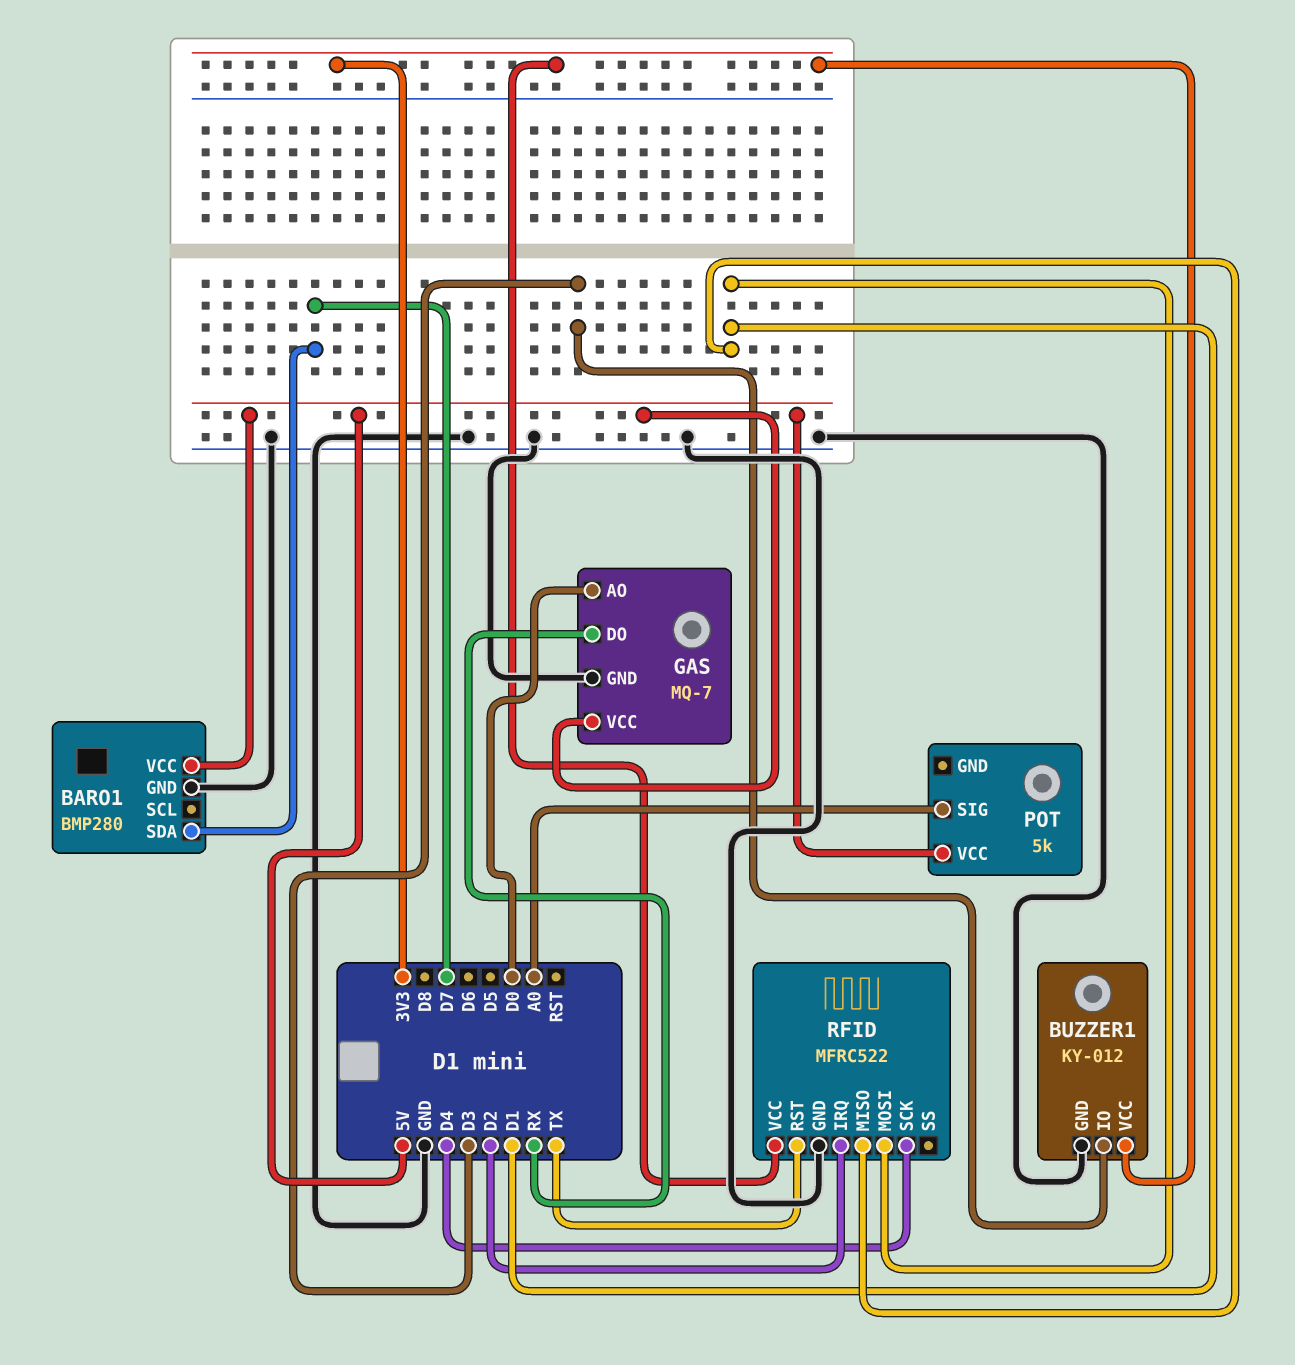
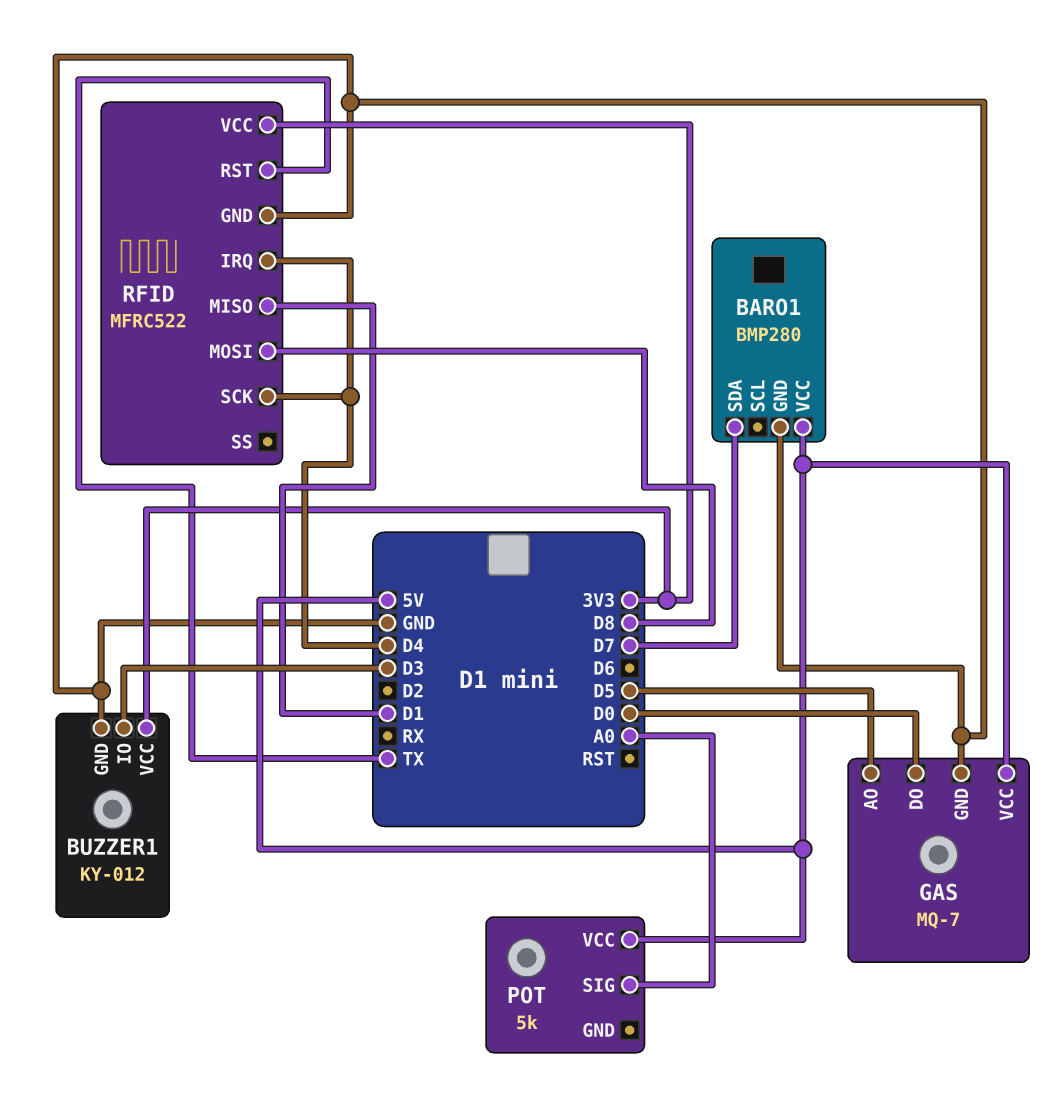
GAS pin AO: D0 -> D5
GAS pin DO: RX -> D0
RFID pin IRQ: D2 -> D4
RFID pin MOSI: D1 -> D8

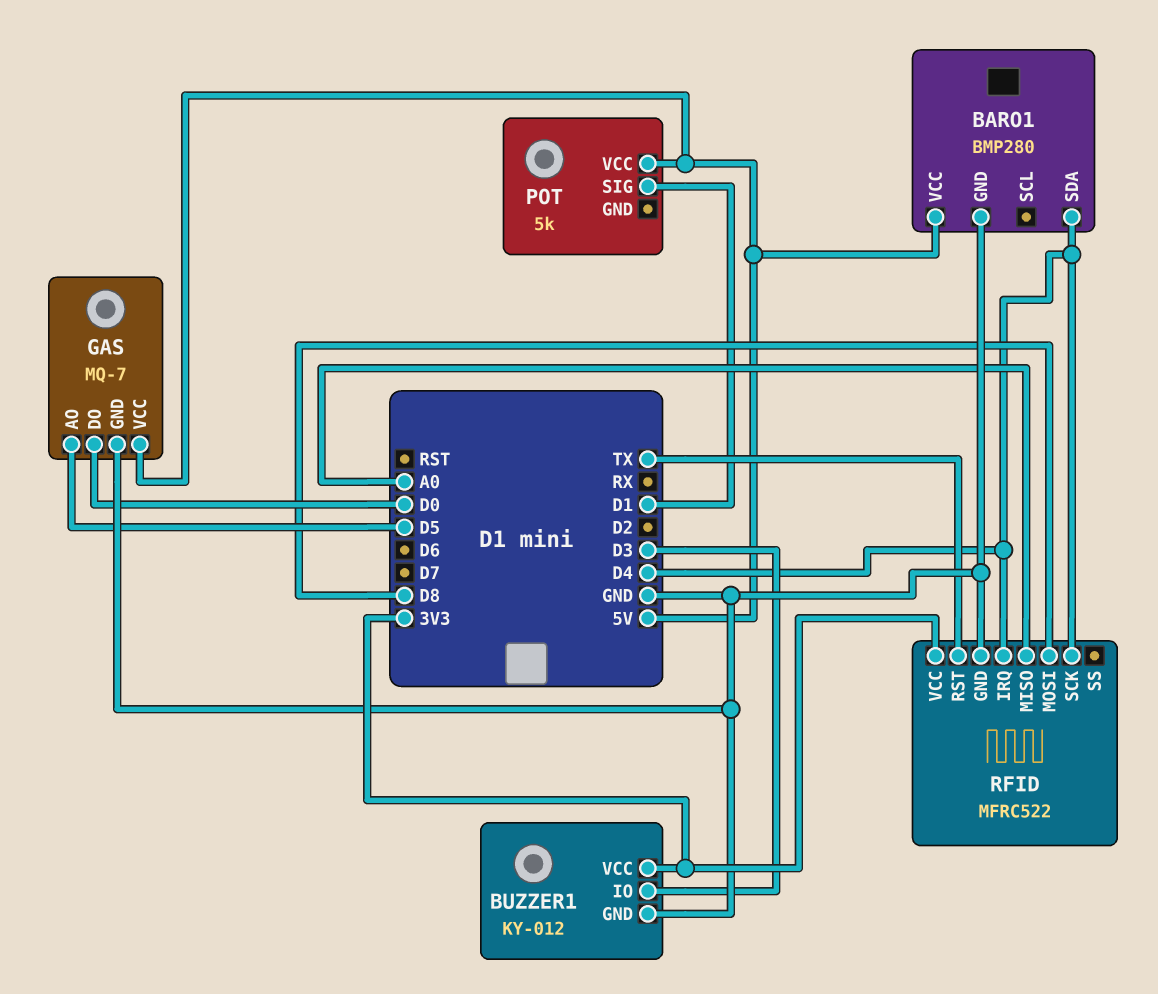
BARO1 pin SDA: D7 -> D4
POT pin SIG: A0 -> D1
RFID pin MISO: D1 -> A0

